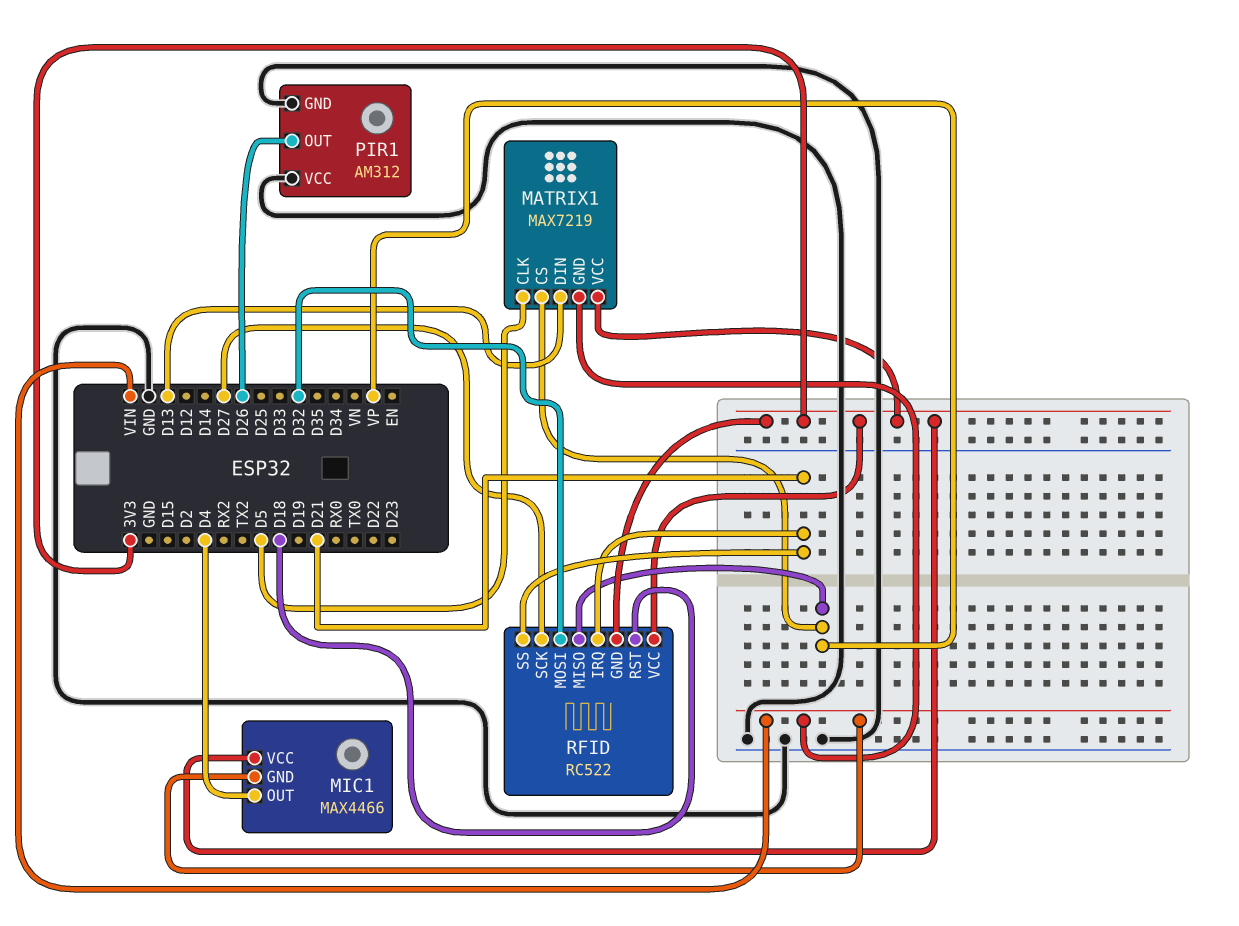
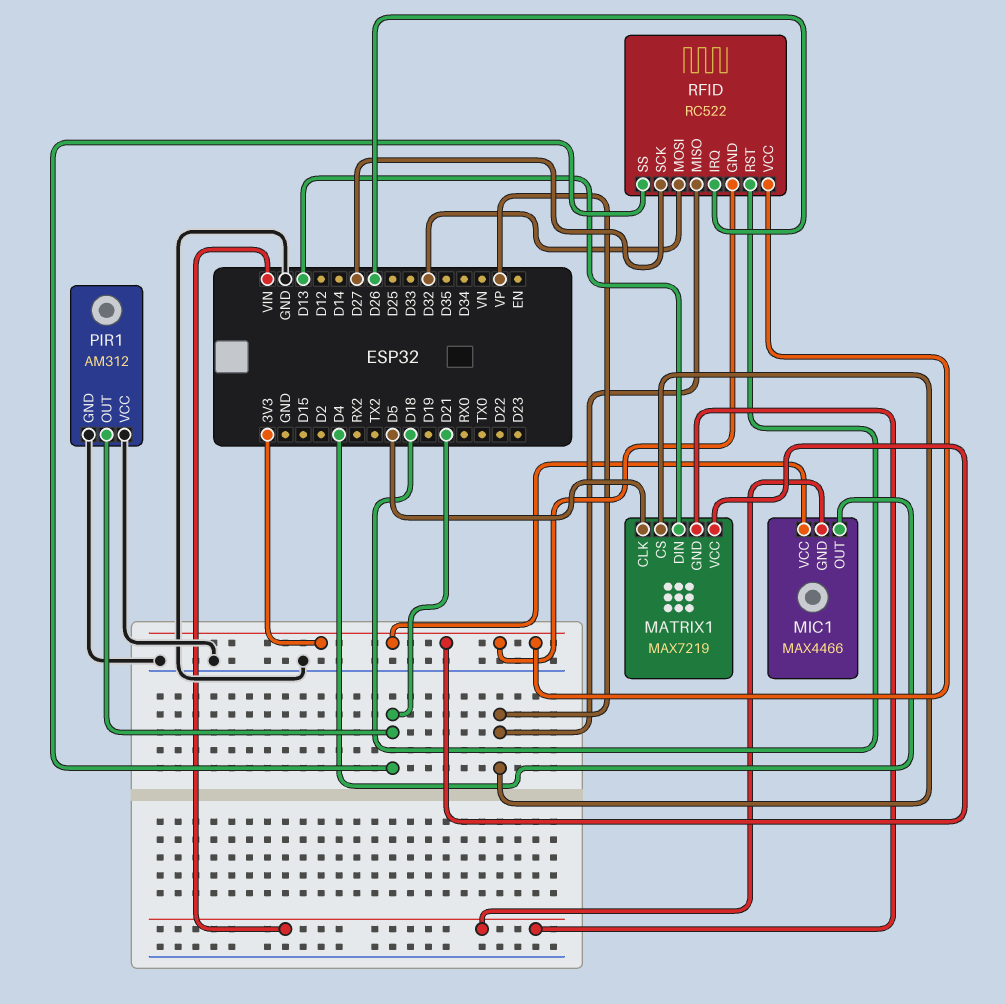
PIR1 pin OUT: D26 -> D21
RFID pin IRQ: D21 -> D26

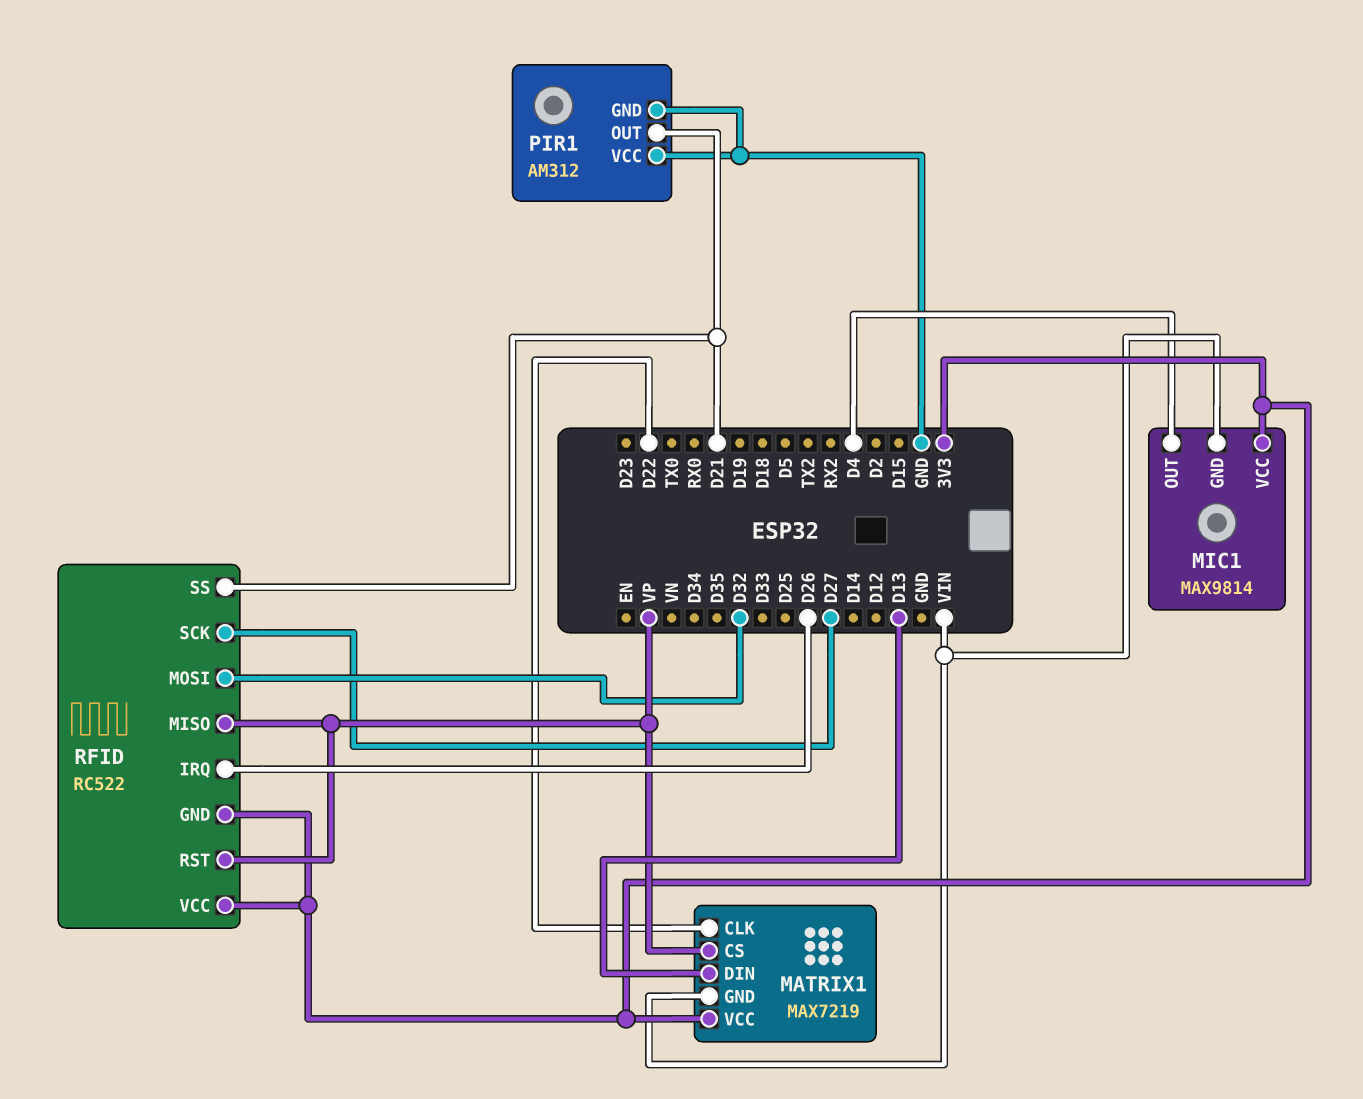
MATRIX1 pin CLK: D5 -> D22
MIC1: MAX4466 -> MAX9814
RFID pin RST: D18 -> VP

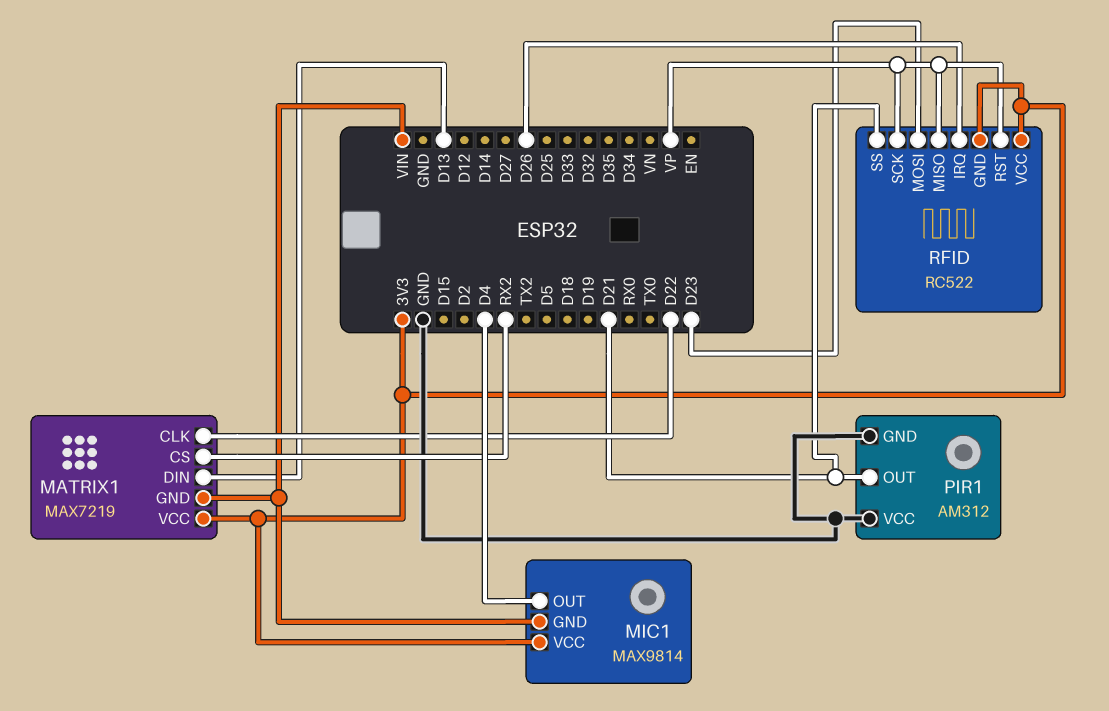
MATRIX1 pin CS: VP -> RX2
RFID pin MOSI: D32 -> D23
RFID pin SCK: D27 -> VP

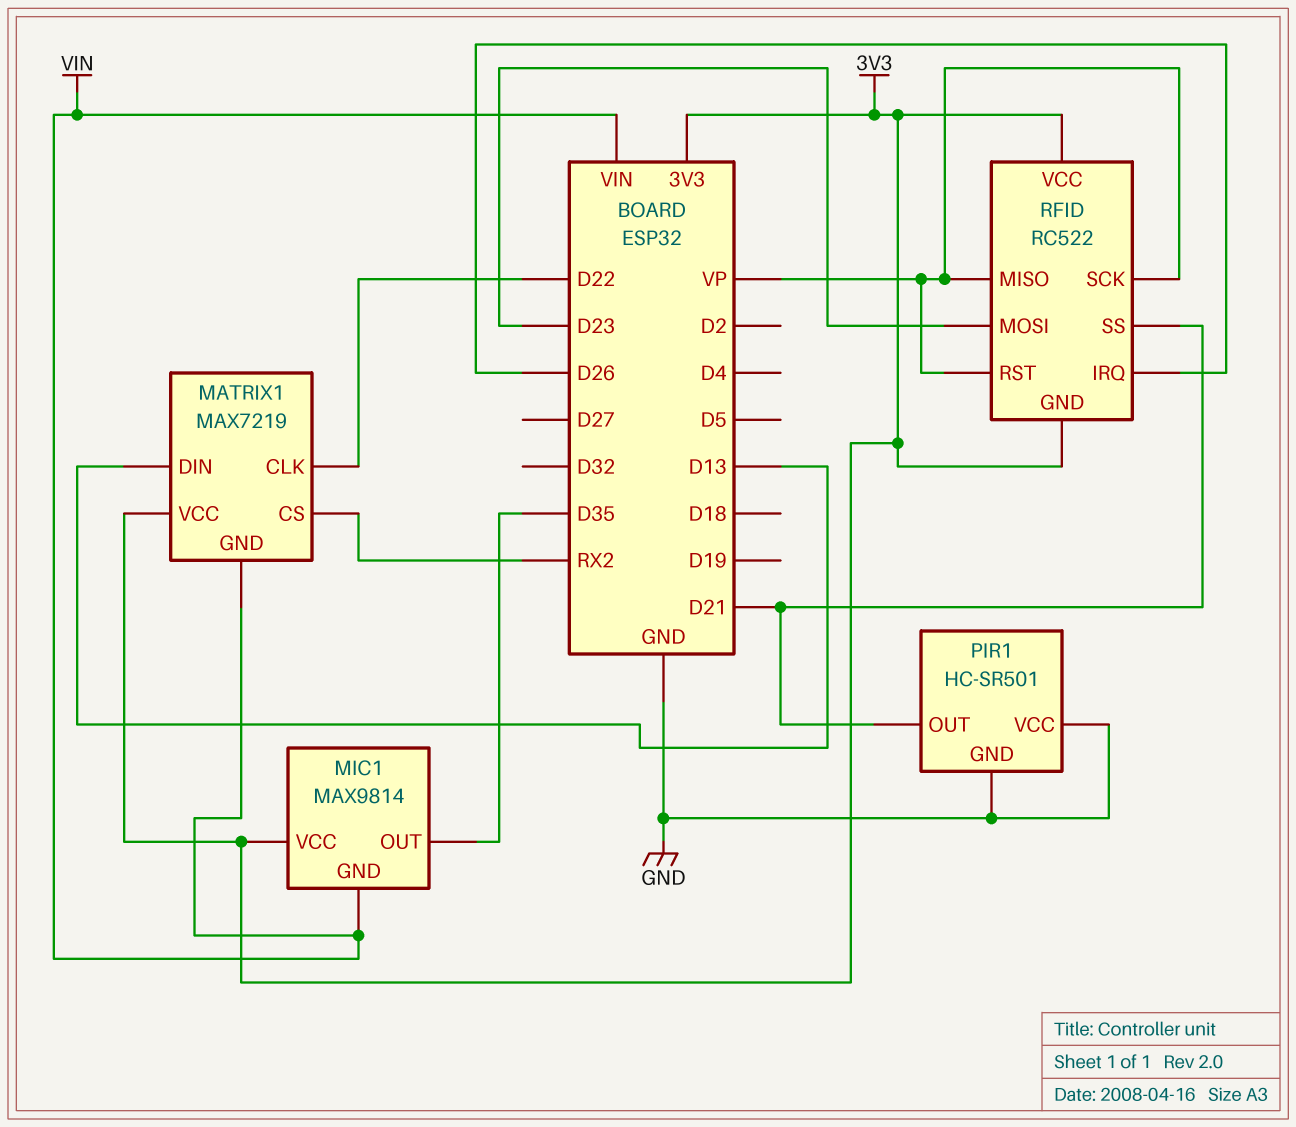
MIC1 pin OUT: D4 -> D35
PIR1: AM312 -> HC-SR501

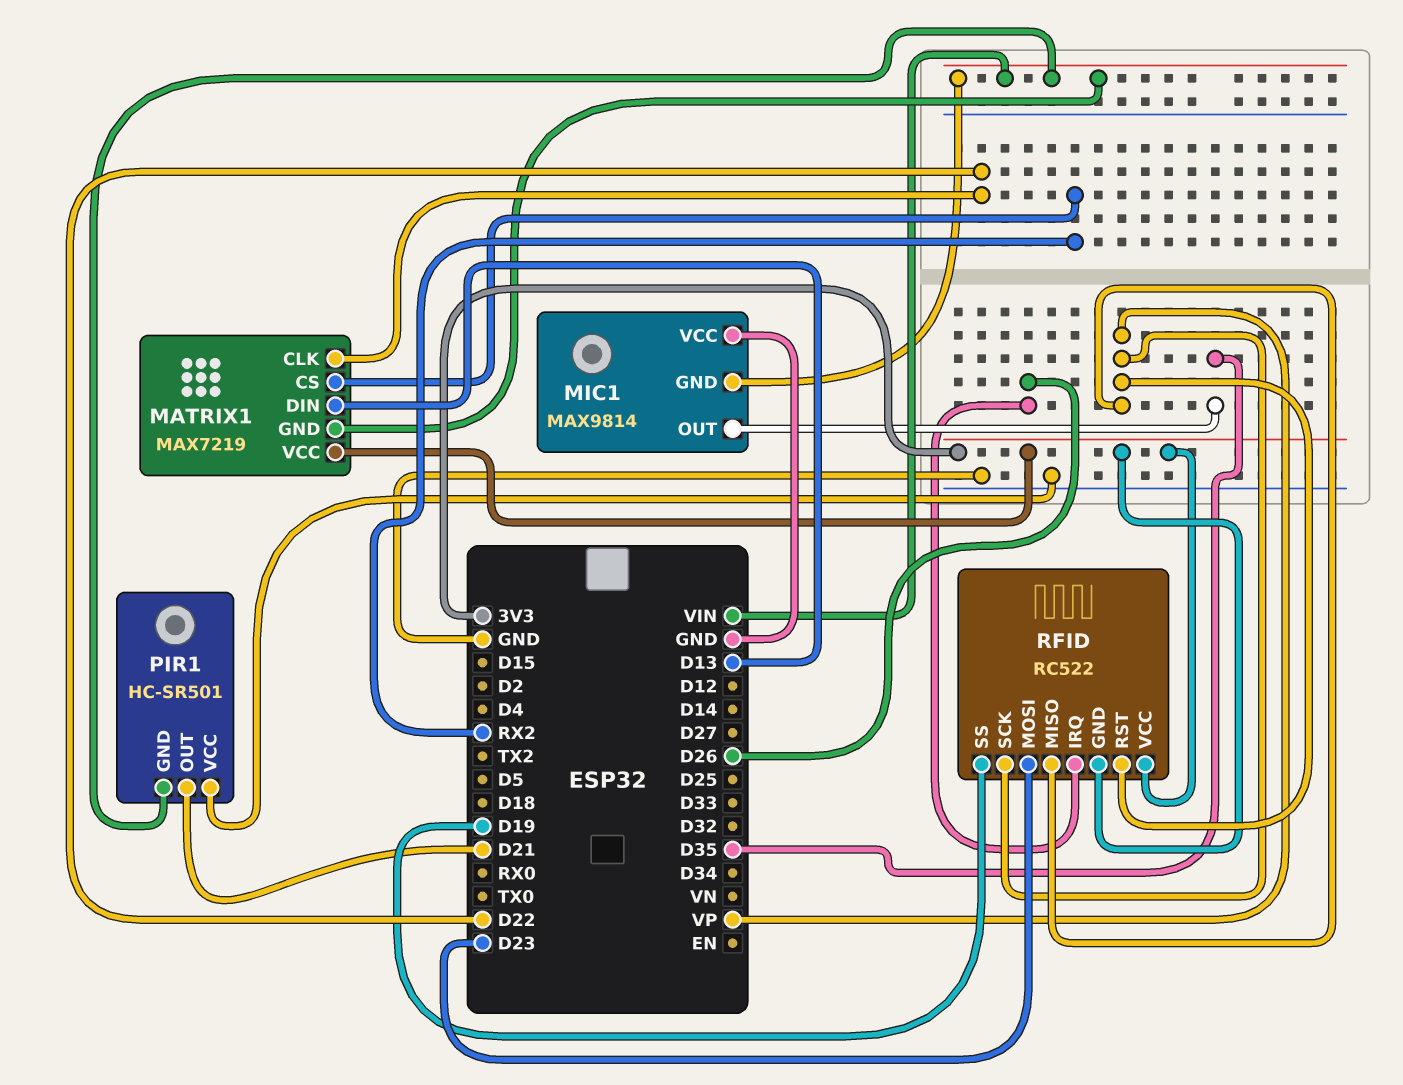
MIC1 pin VCC: 3V3 -> GND
PIR1 pin GND: GND -> VIN
RFID pin SS: D21 -> D19

